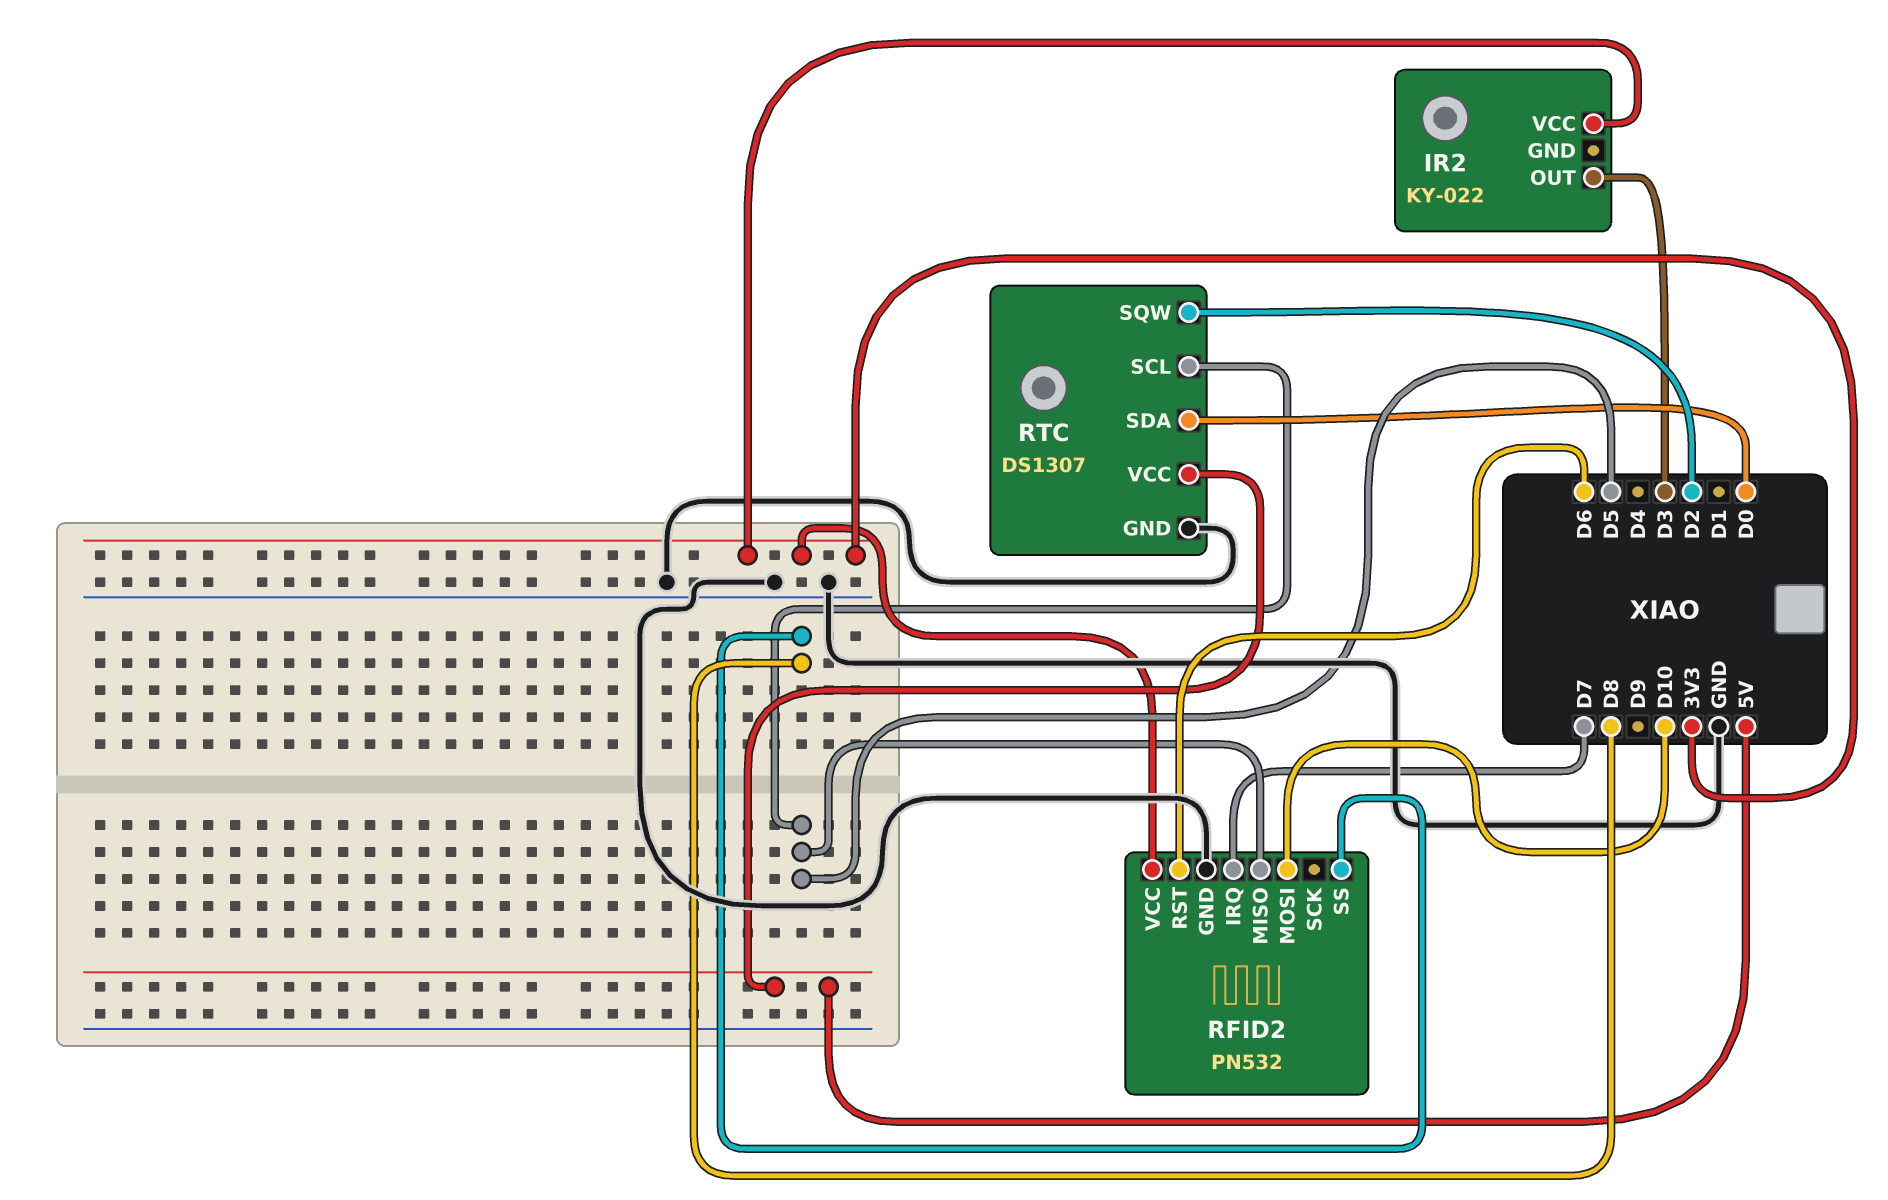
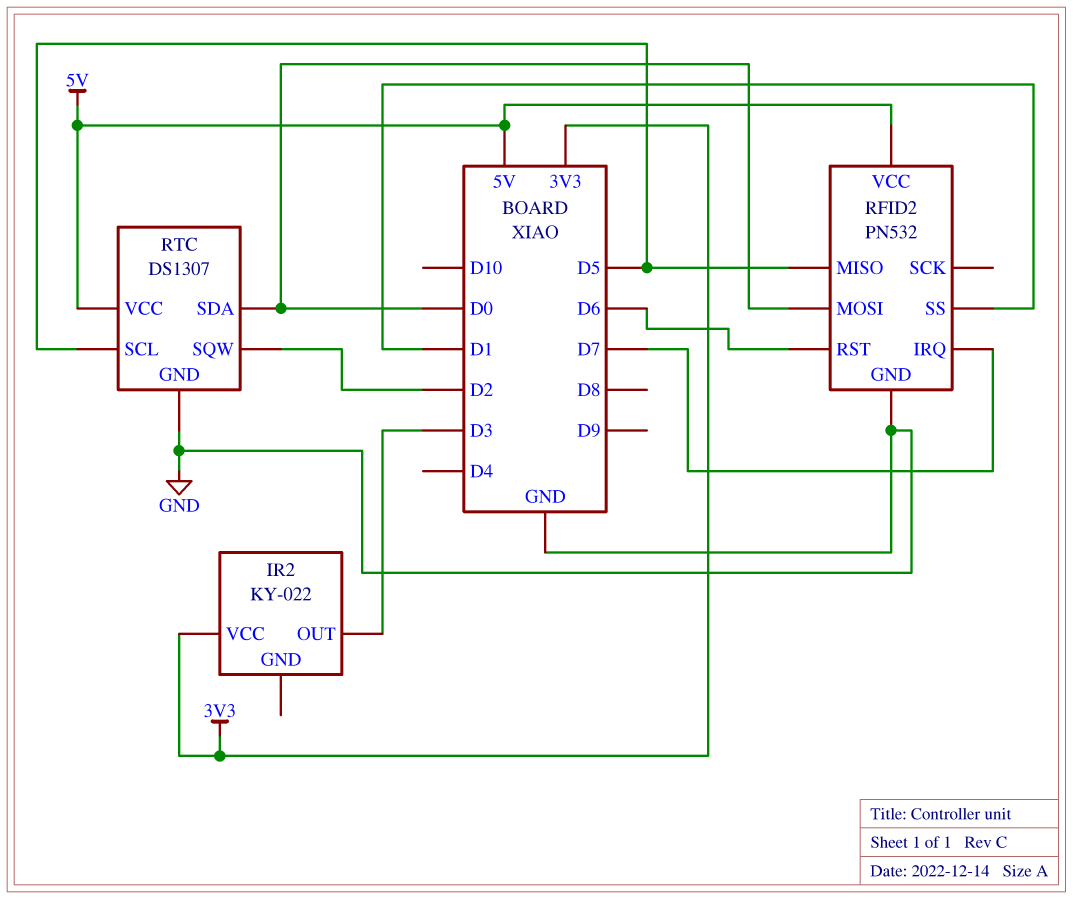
RFID2 pin MOSI: D10 -> D0
RFID2 pin SS: D8 -> D1
RFID2 pin VCC: 3V3 -> 5V

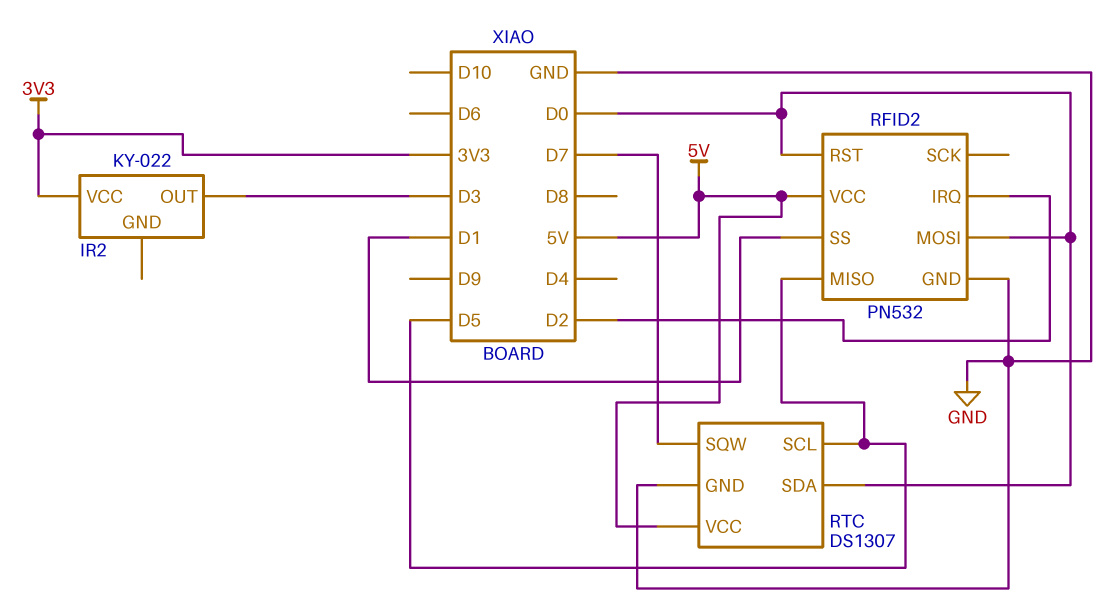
RFID2 pin IRQ: D7 -> D2
RFID2 pin RST: D6 -> D0
RTC pin SQW: D2 -> D7

